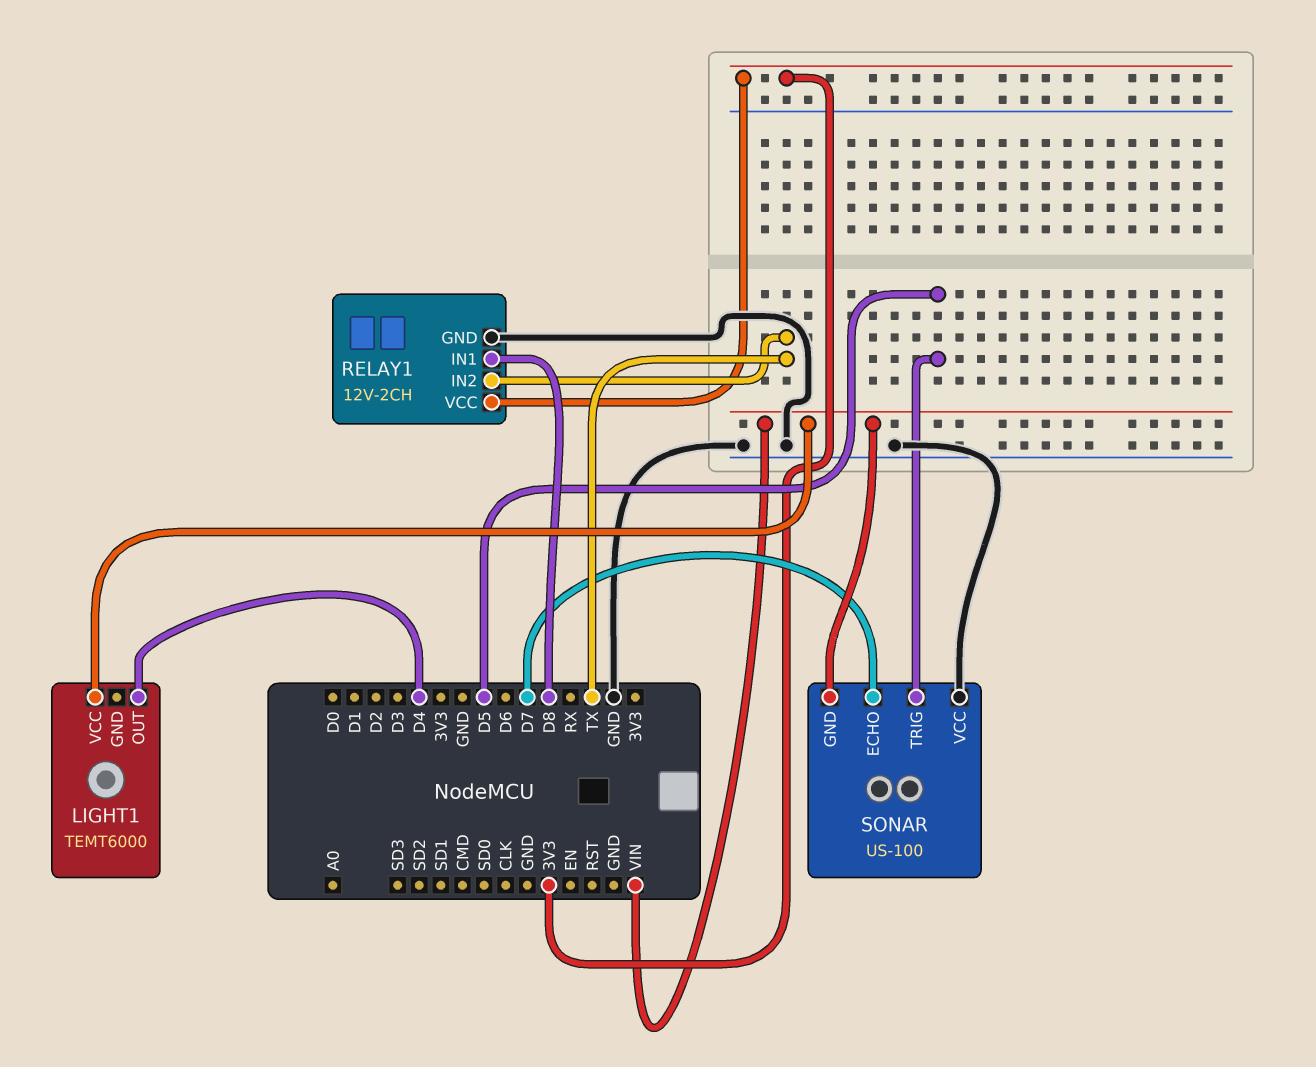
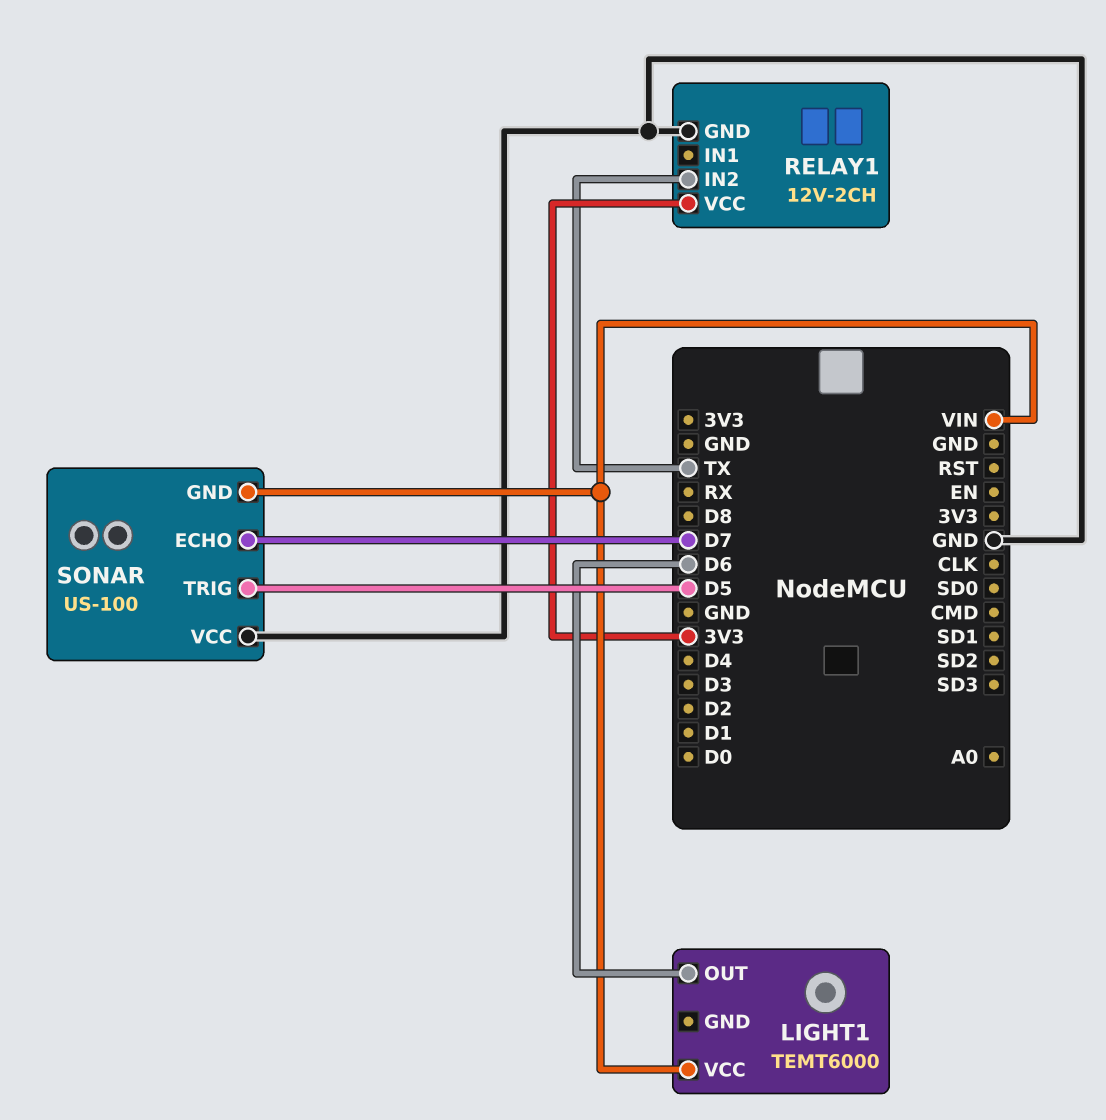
LIGHT1 pin OUT: D4 -> D6
RELAY1 pin IN1: D8 -> none

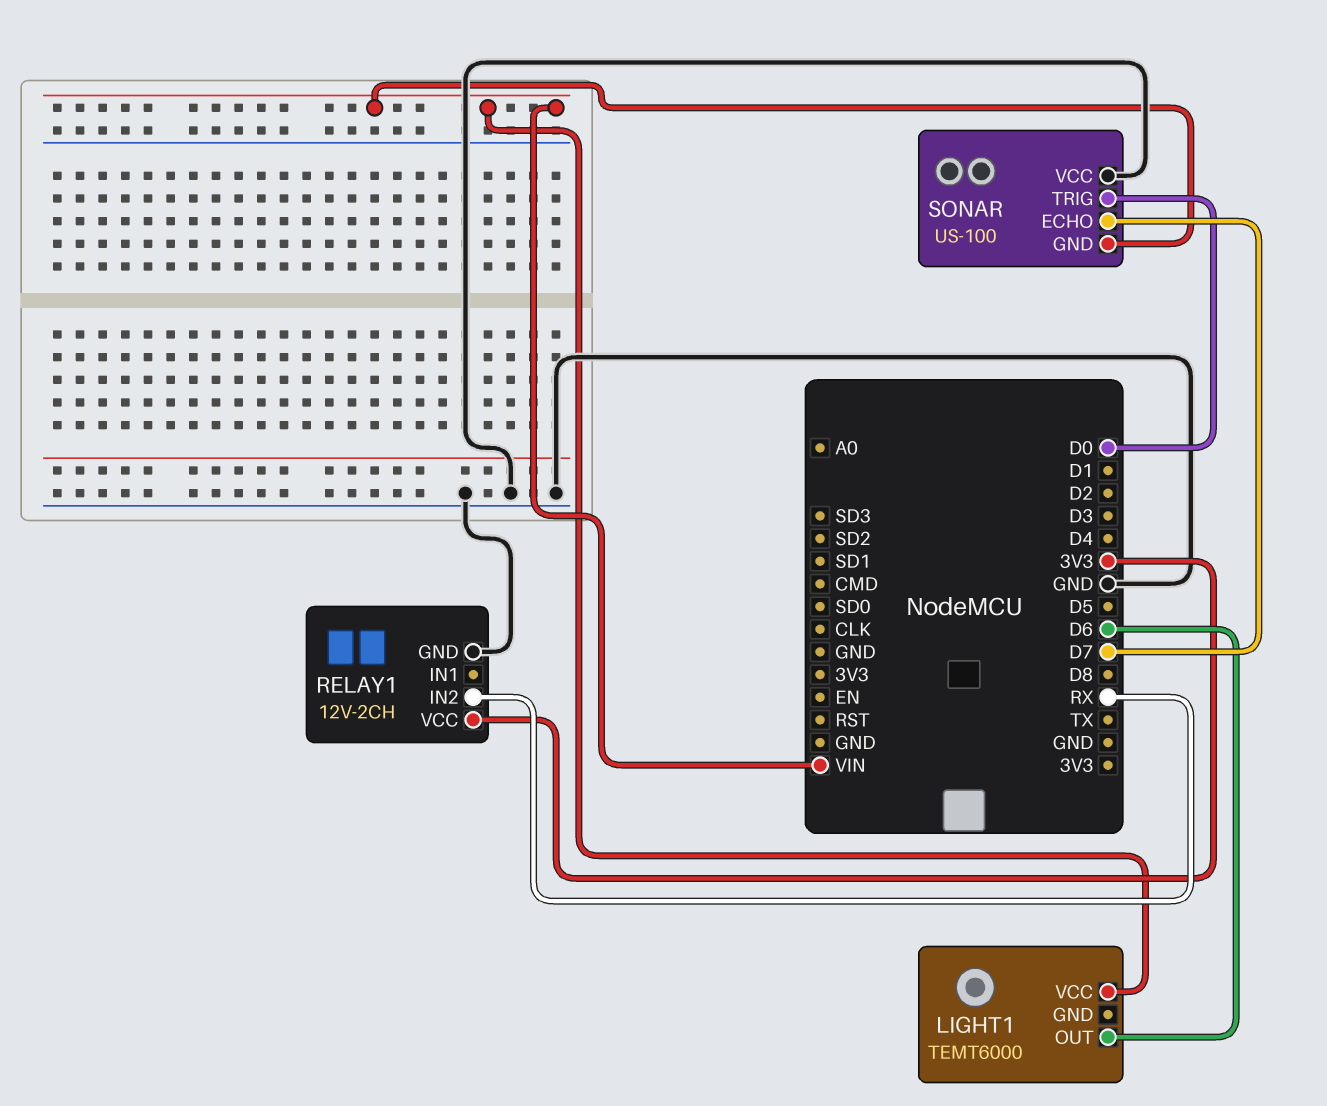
RELAY1 pin IN2: TX -> RX
SONAR pin TRIG: D5 -> D0

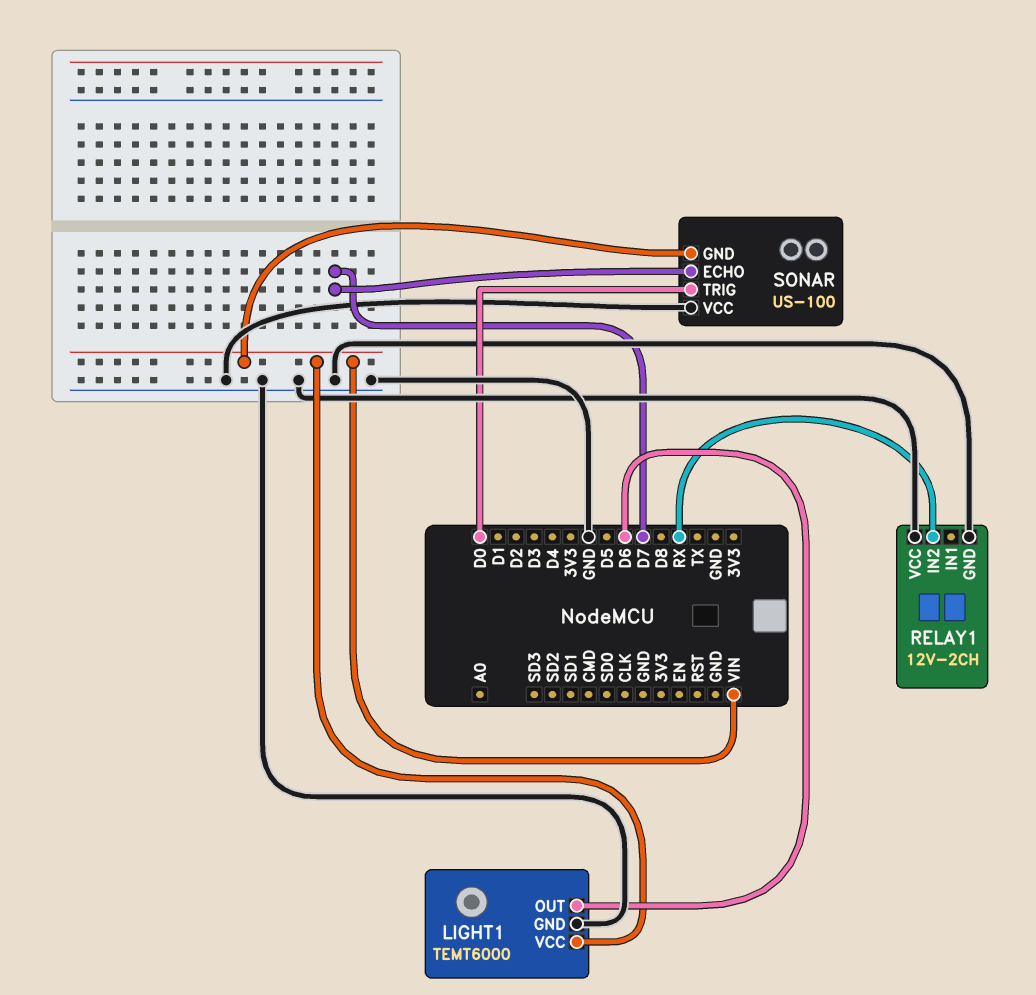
LIGHT1 pin GND: none -> GND
RELAY1 pin VCC: 3V3 -> GND

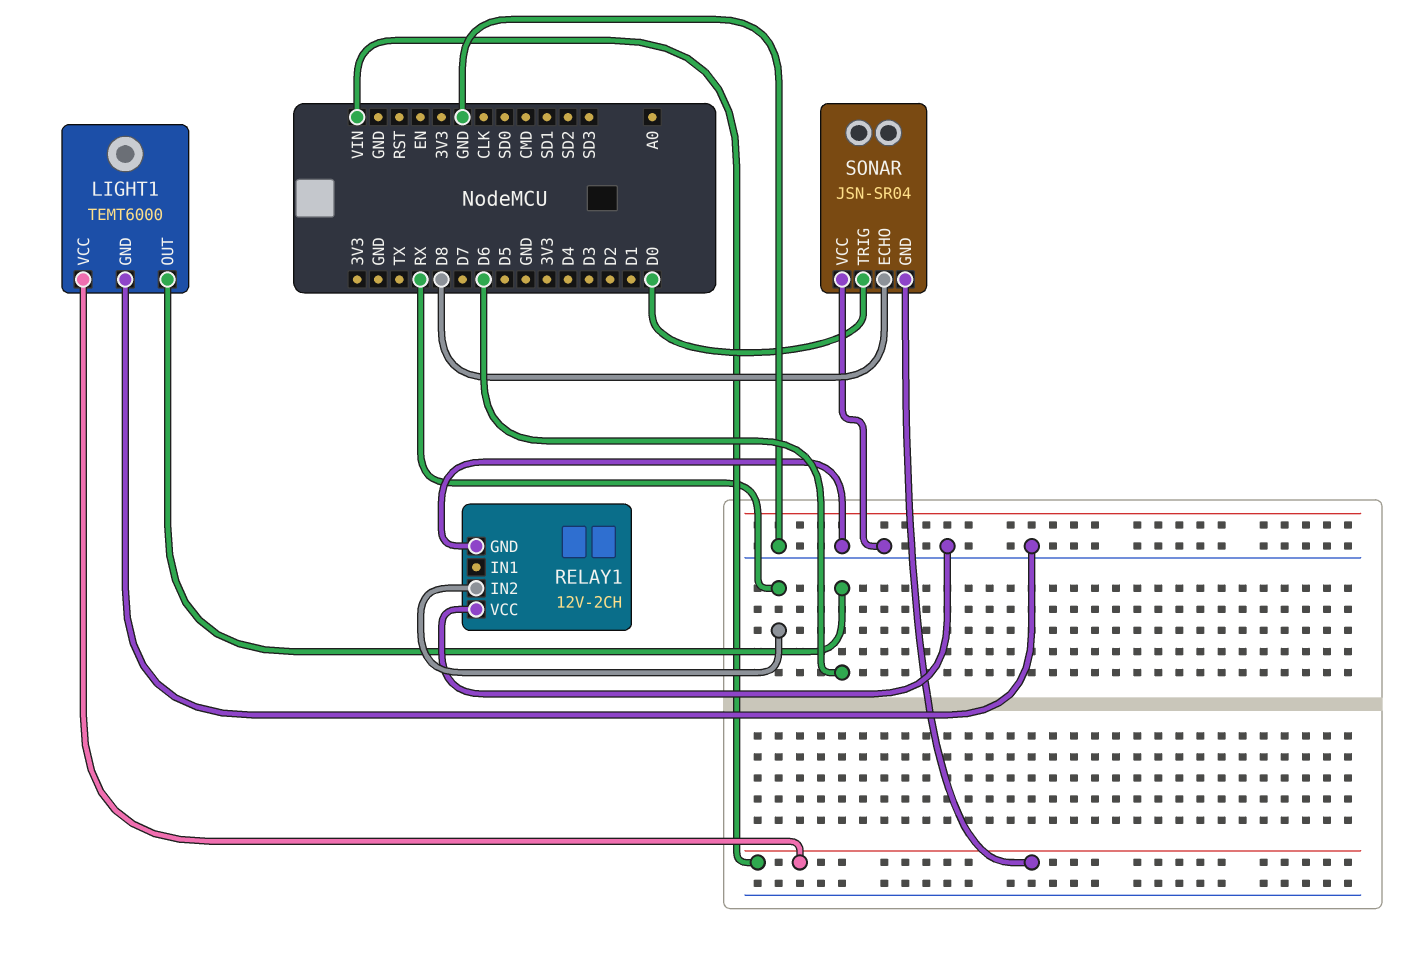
SONAR: US-100 -> JSN-SR04
SONAR pin ECHO: D7 -> D8

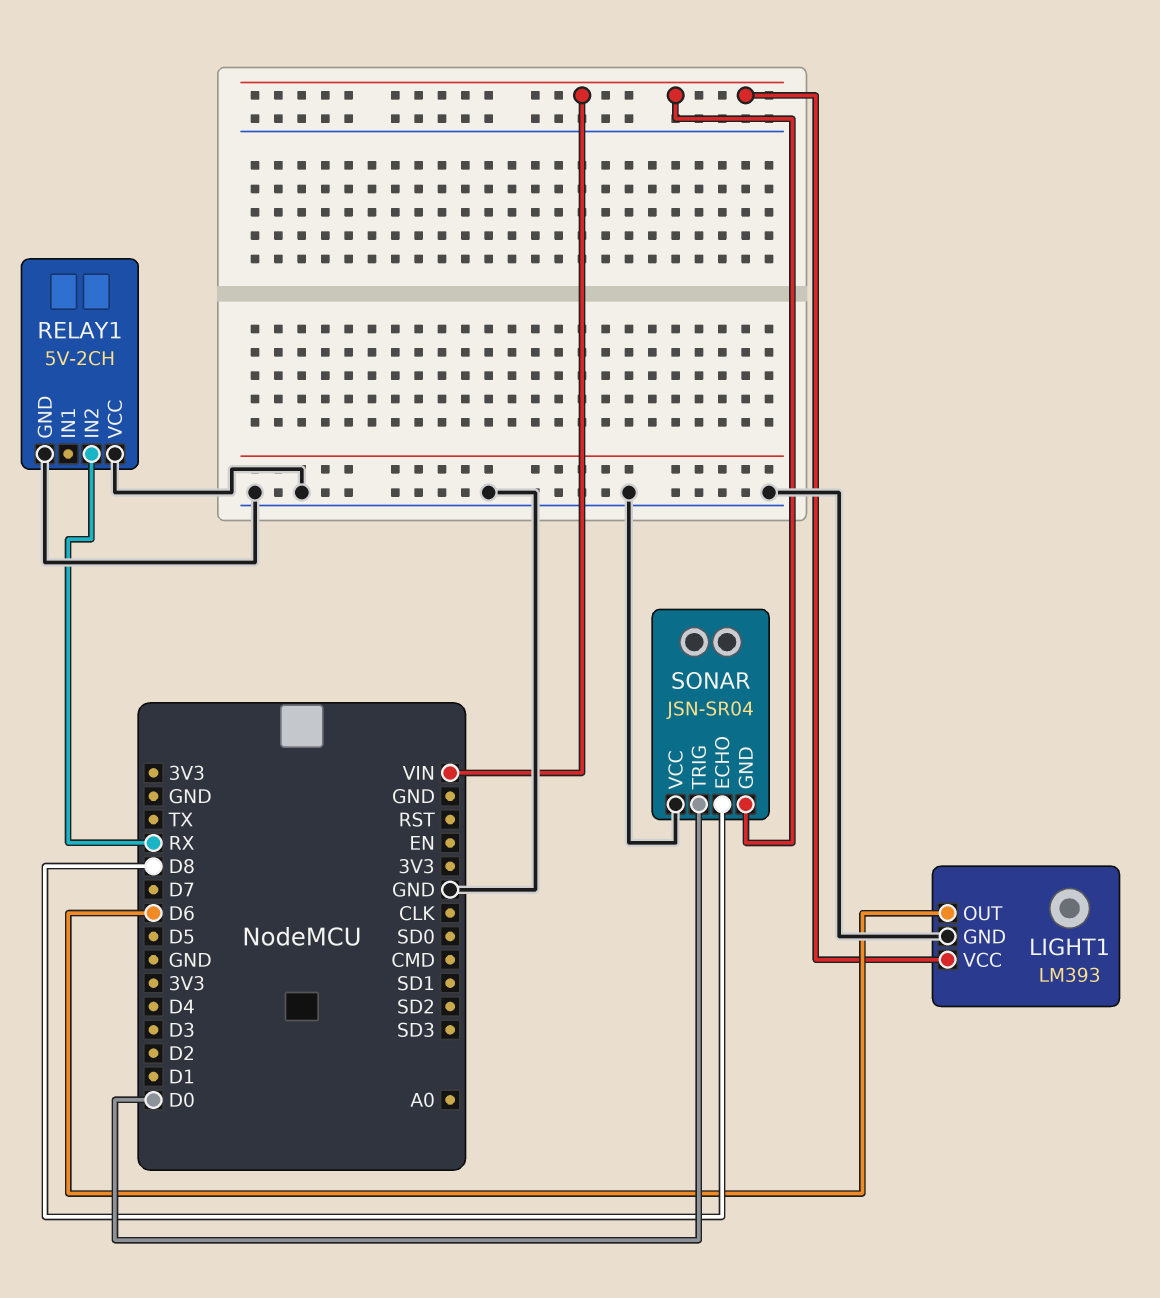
LIGHT1: TEMT6000 -> LM393
RELAY1: 12V-2CH -> 5V-2CH

